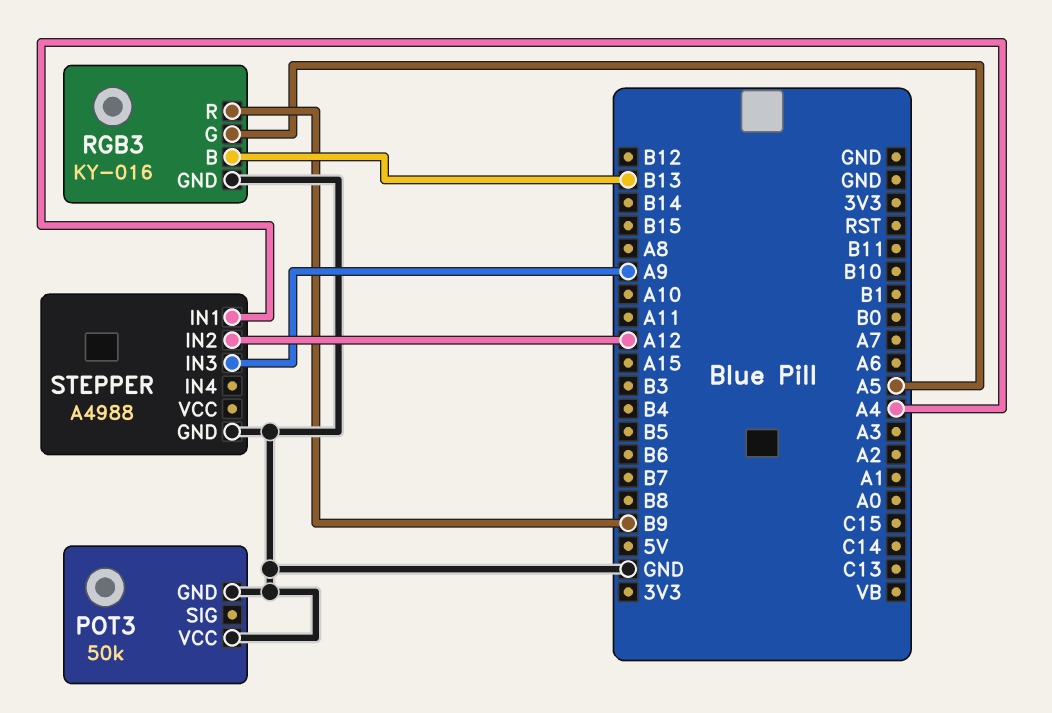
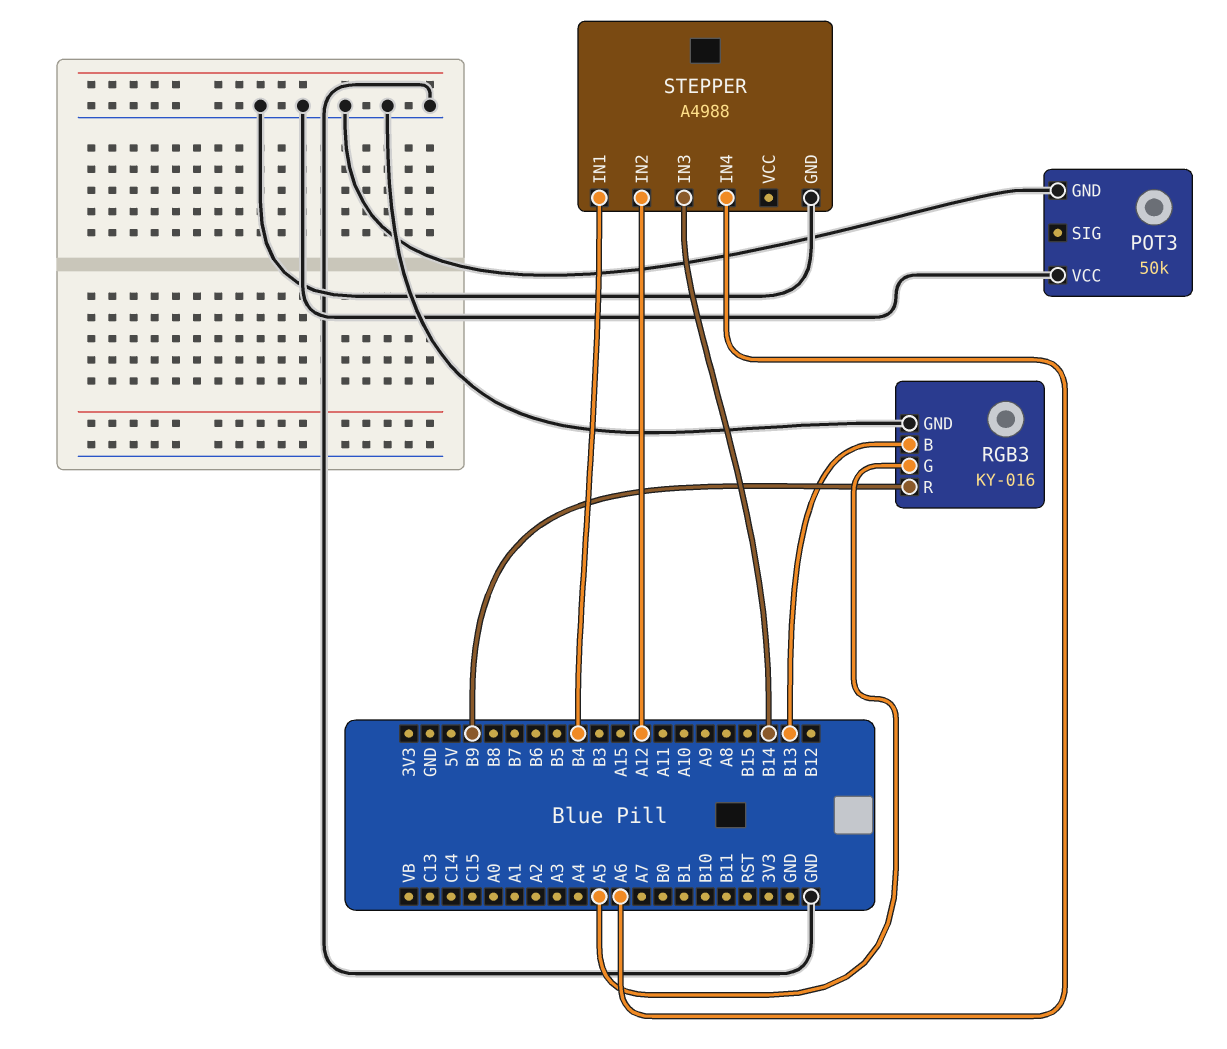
STEPPER pin IN1: A4 -> B4
STEPPER pin IN3: A9 -> B14
STEPPER pin IN4: none -> A6

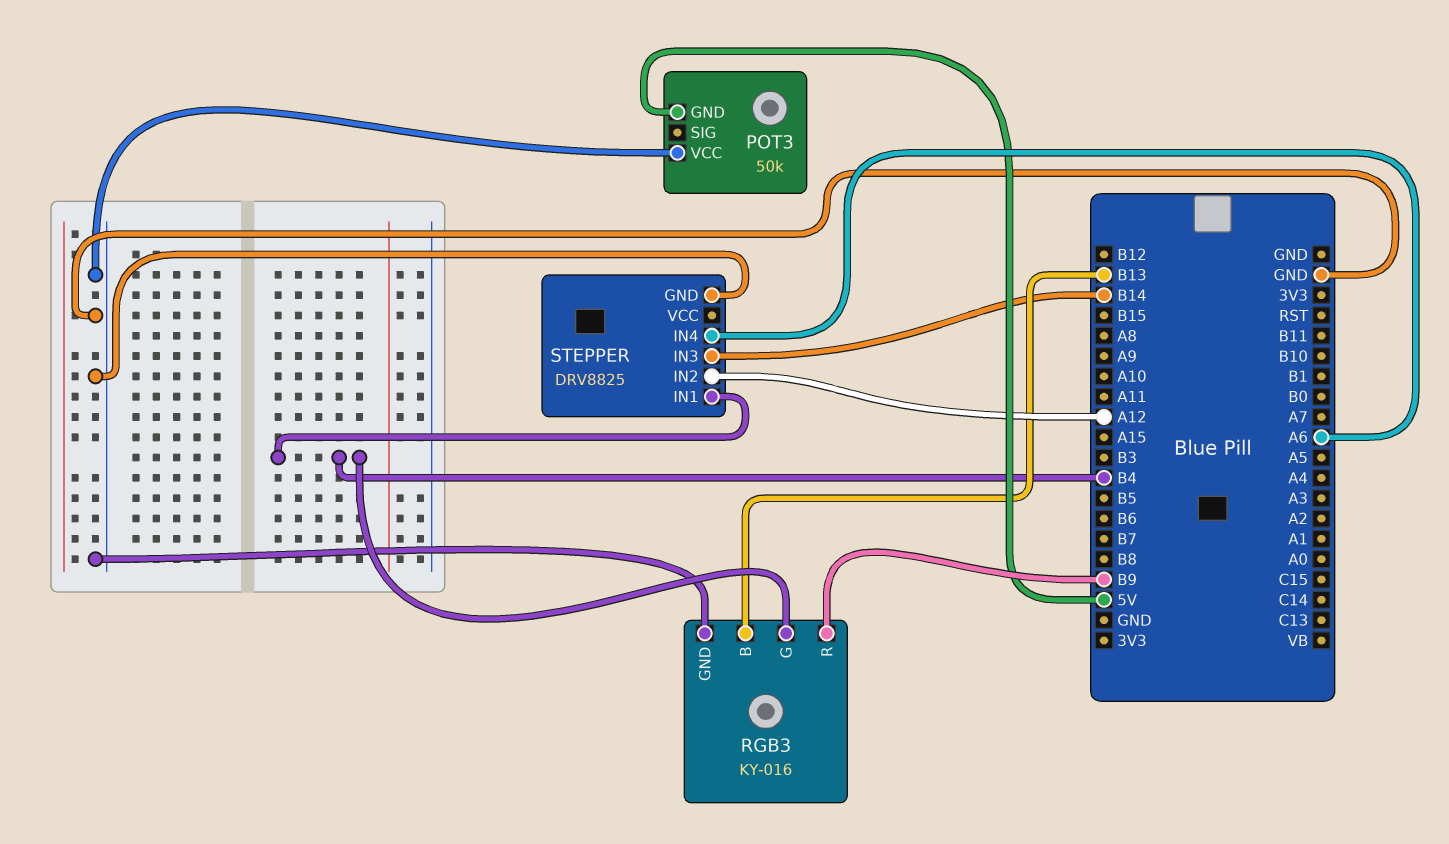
POT3 pin GND: GND -> 5V
RGB3 pin G: A5 -> B4
STEPPER: A4988 -> DRV8825

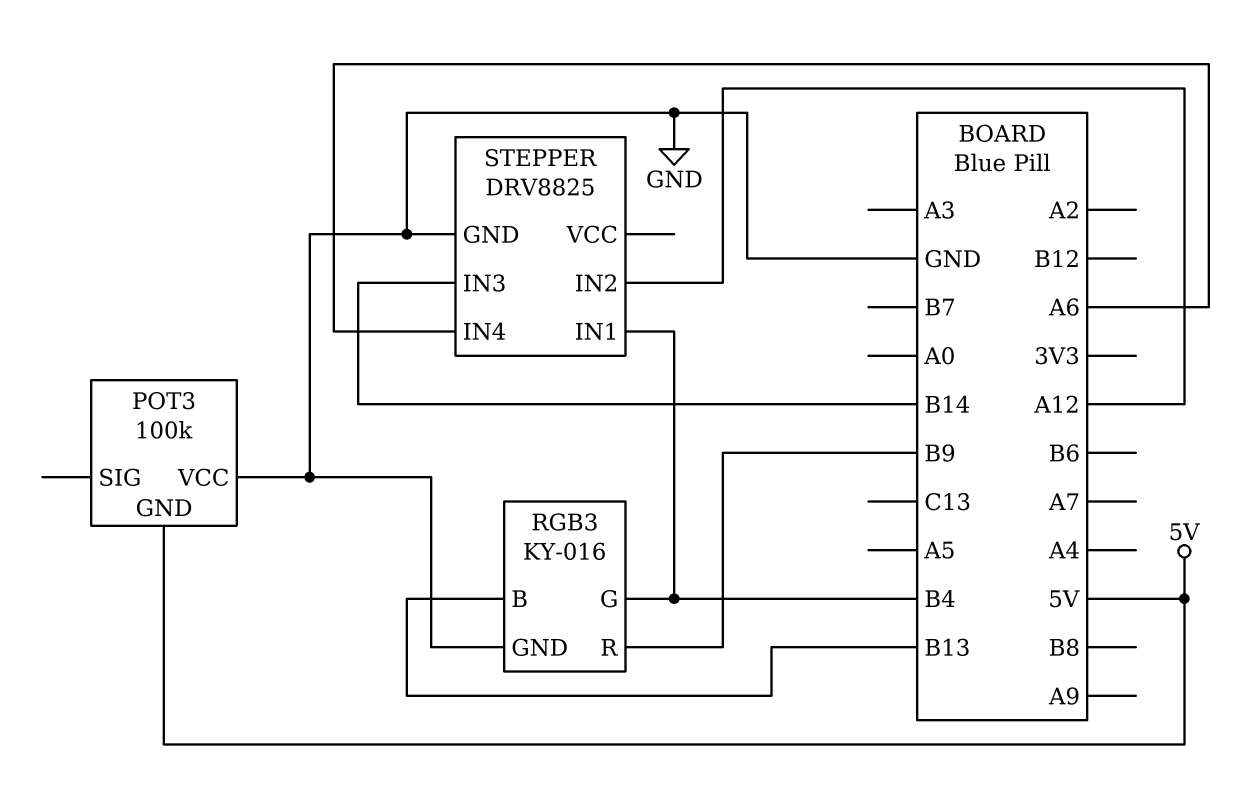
POT3: 50k -> 100k

